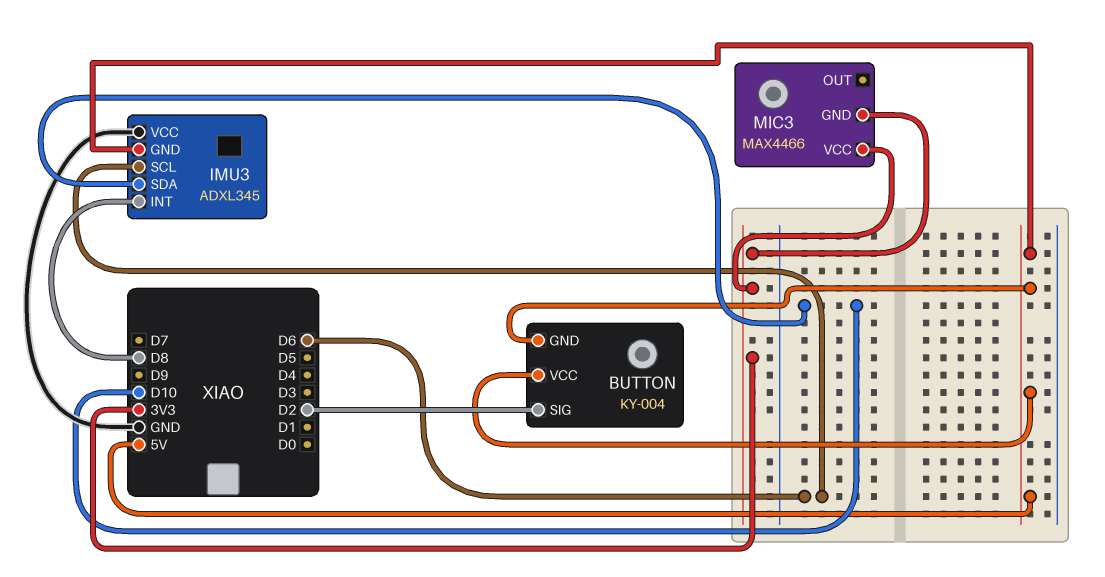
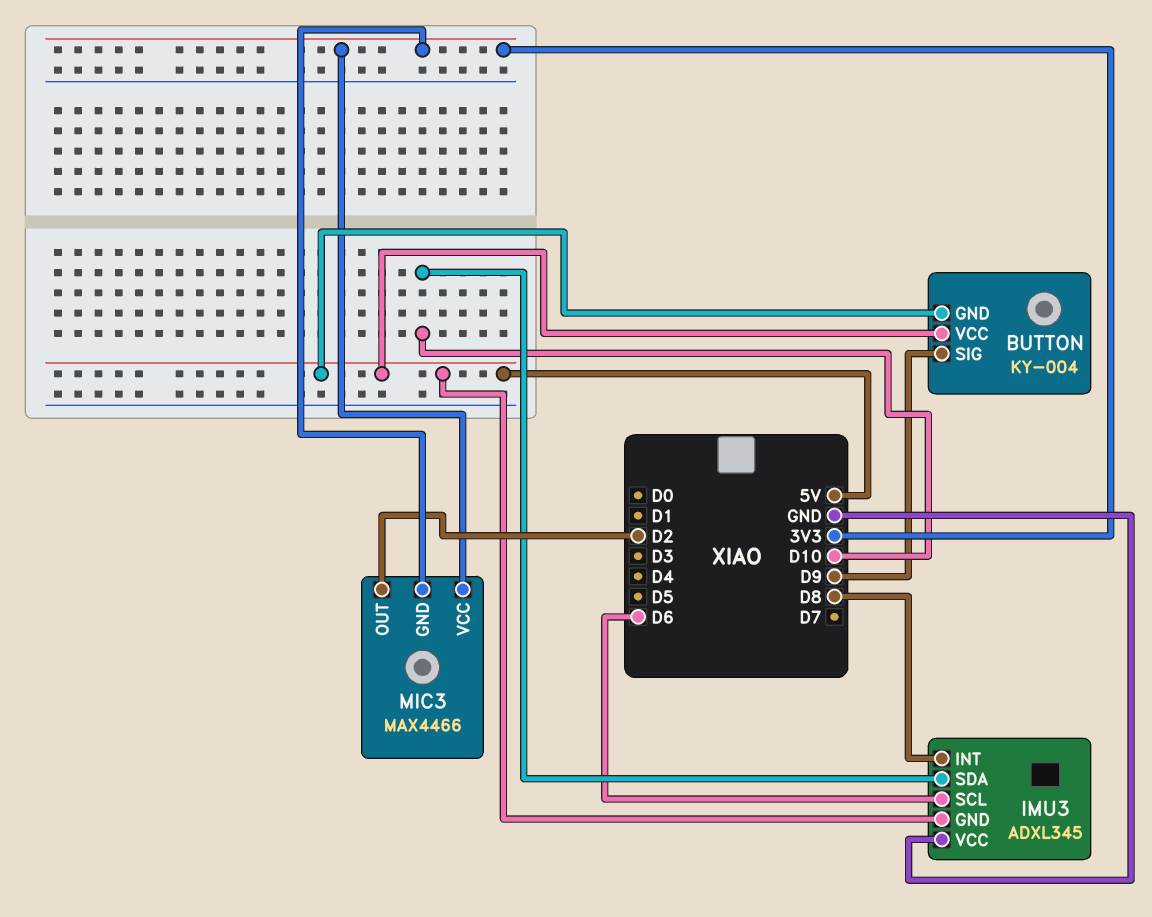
BUTTON pin SIG: D2 -> D9
MIC3 pin OUT: none -> D2

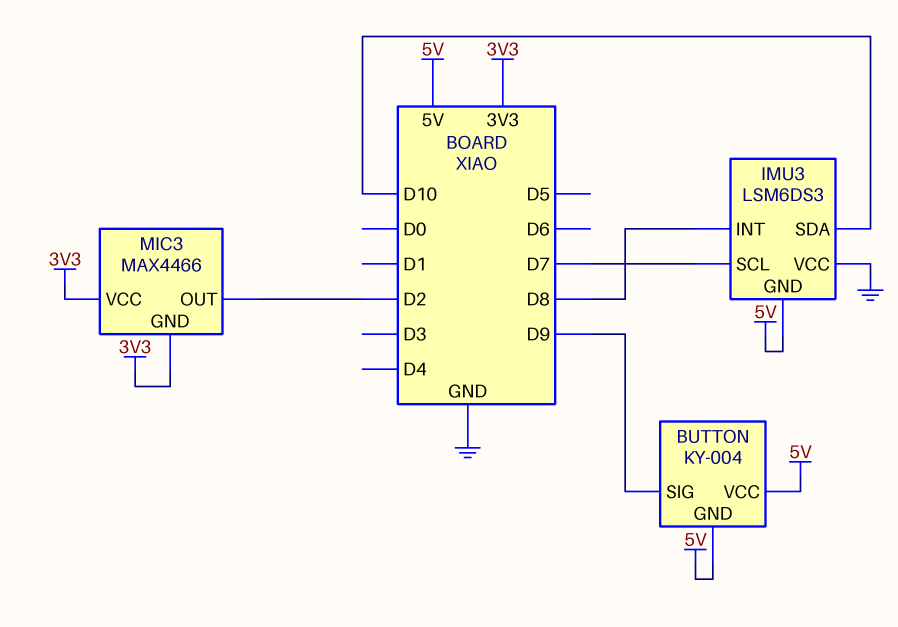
IMU3: ADXL345 -> LSM6DS3
IMU3 pin SCL: D6 -> D7

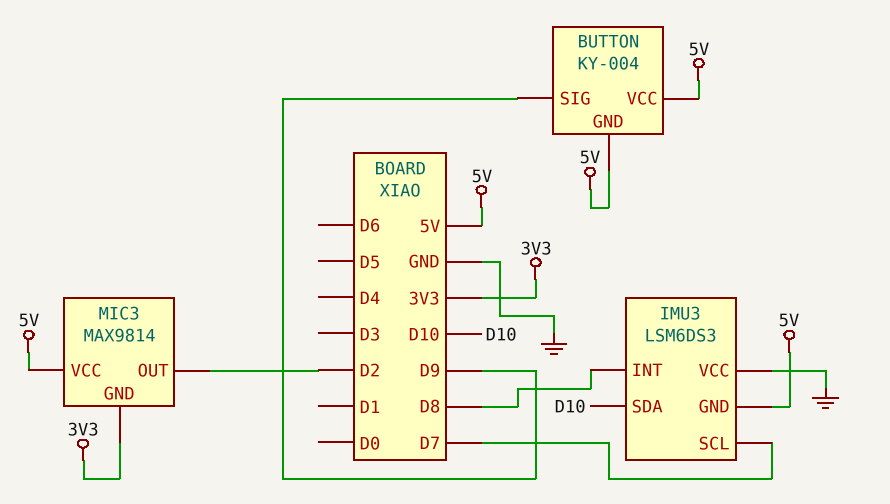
MIC3: MAX4466 -> MAX9814
MIC3 pin VCC: 3V3 -> 5V

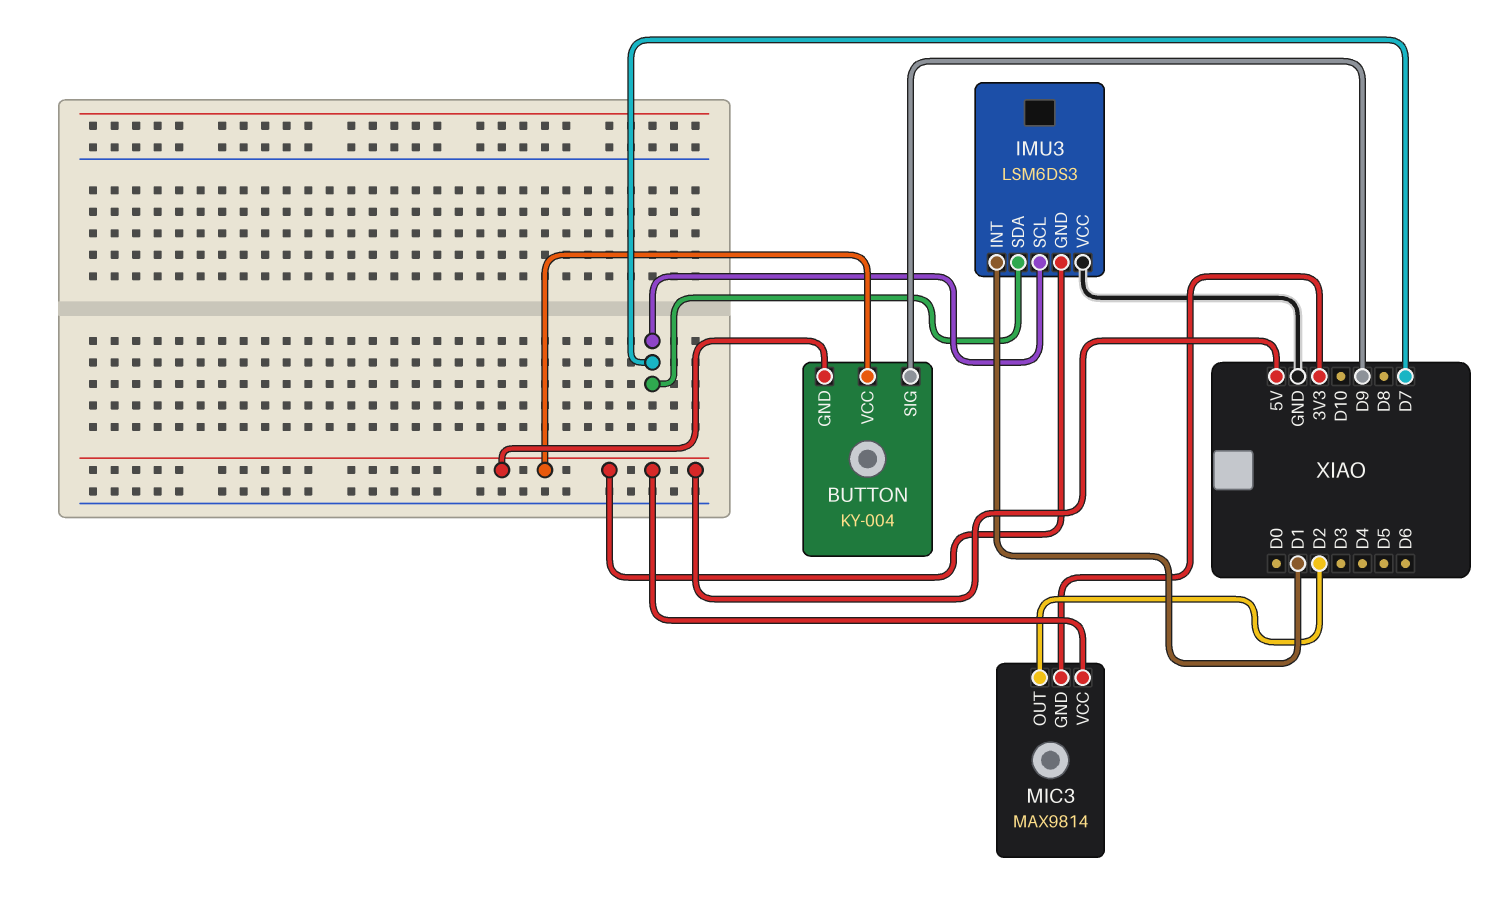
IMU3 pin INT: D8 -> D1
IMU3 pin SDA: D10 -> D7

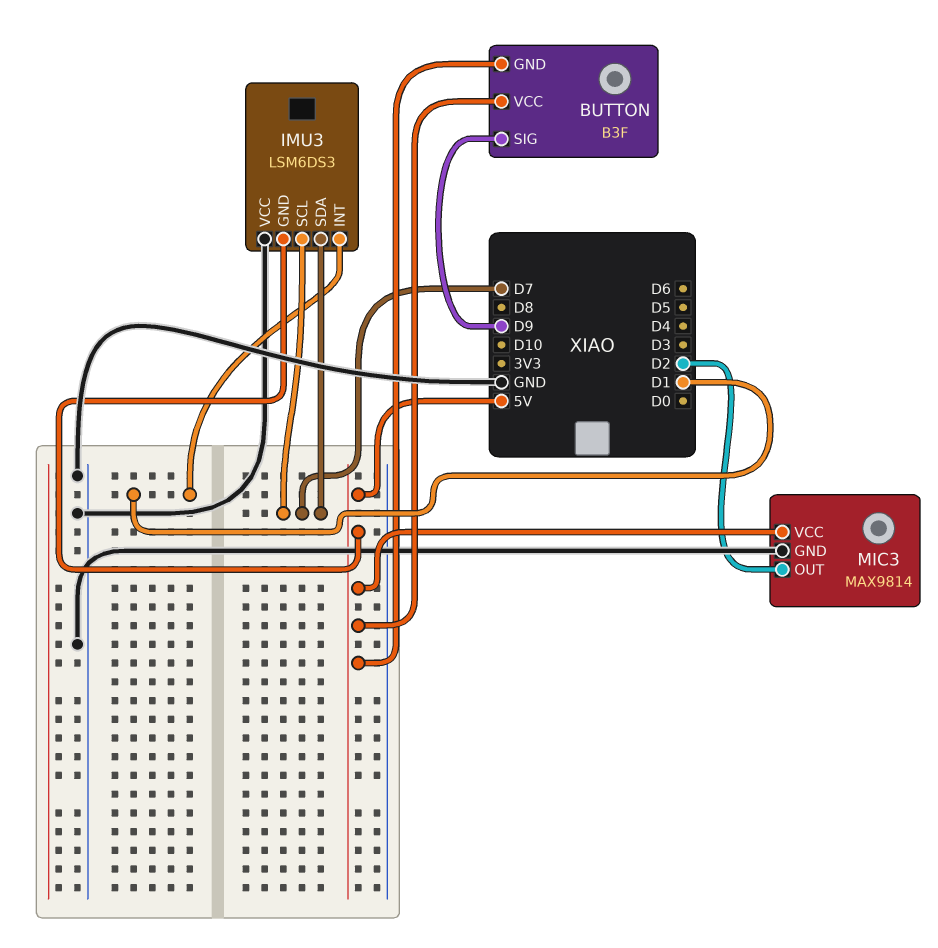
BUTTON: KY-004 -> B3F
MIC3 pin GND: 3V3 -> GND

